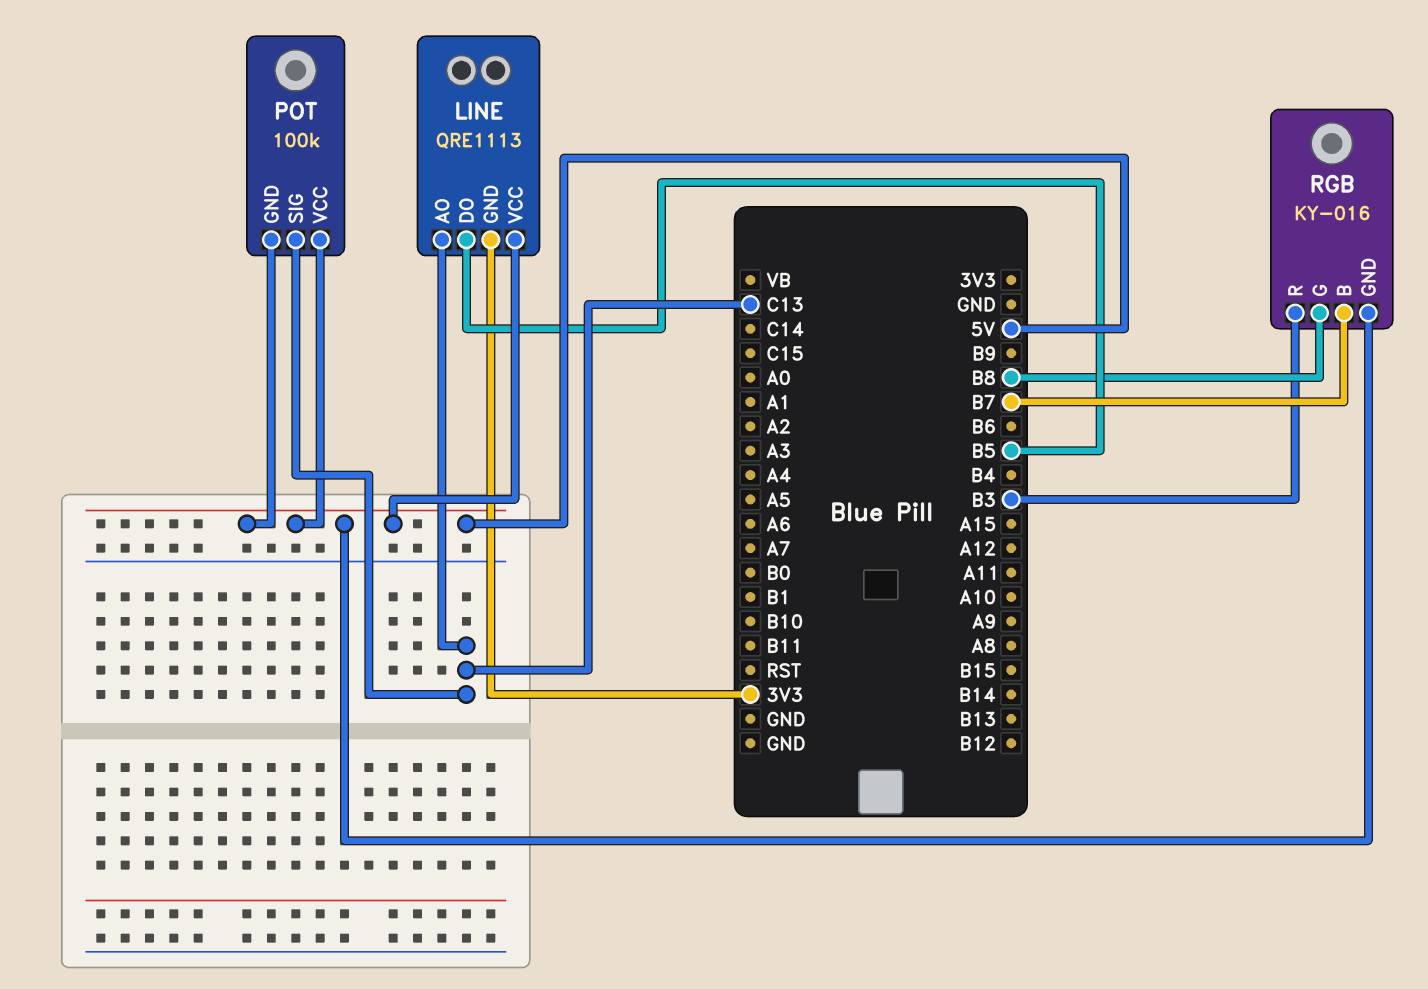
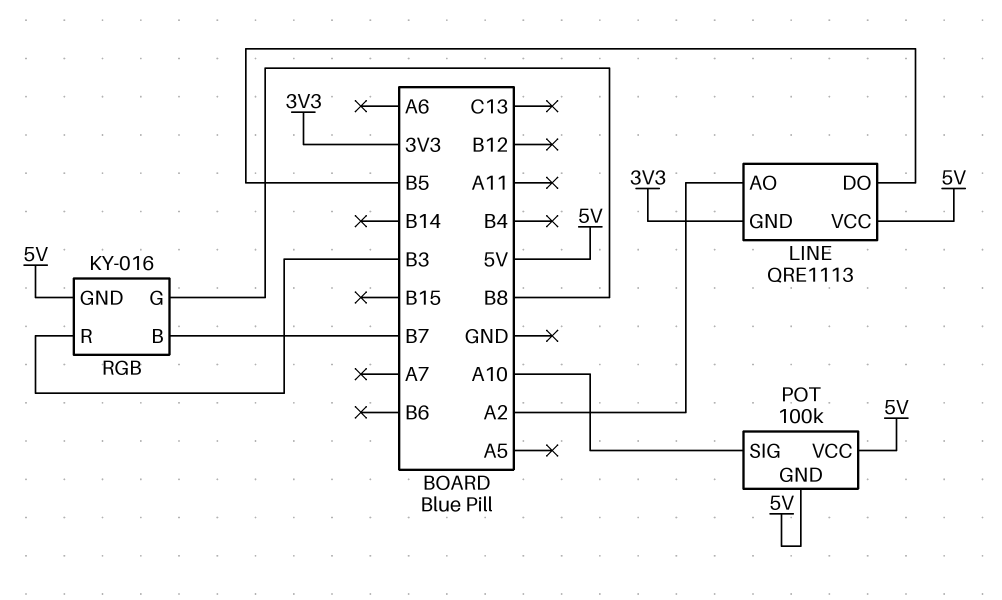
LINE pin AO: C13 -> A2
POT pin SIG: C13 -> A10

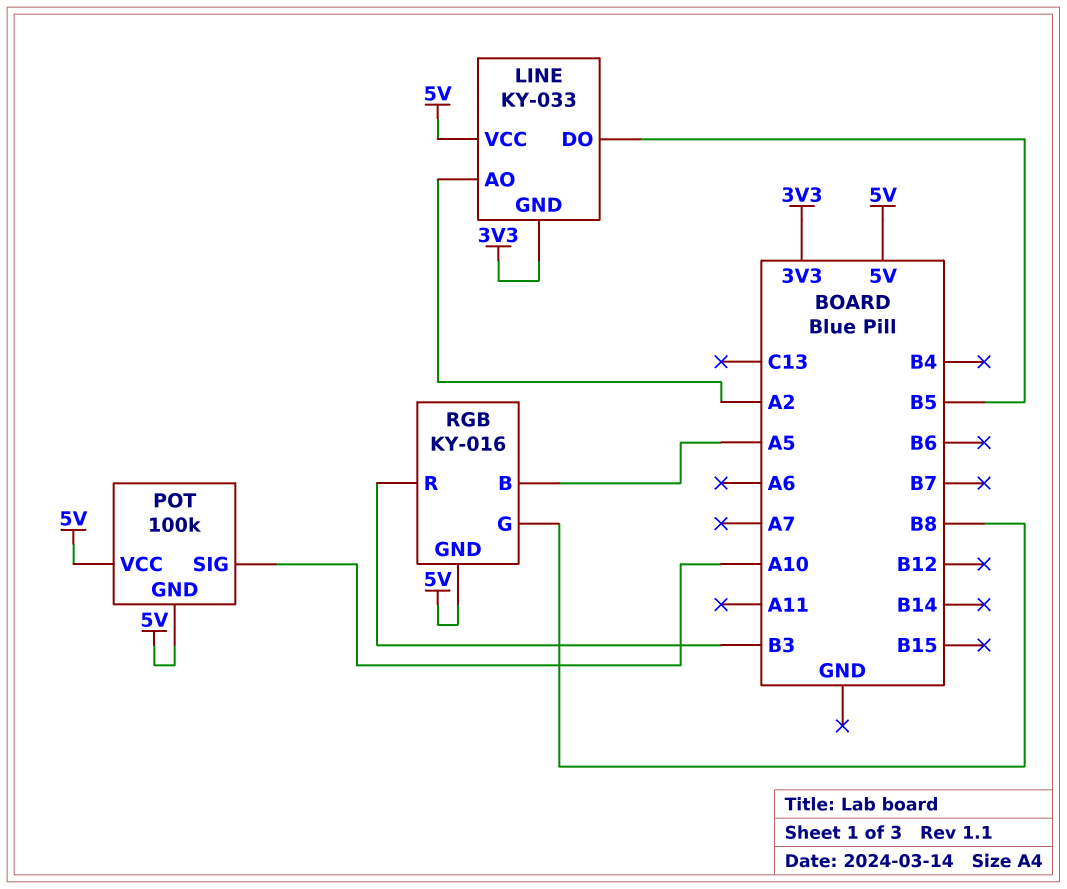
LINE: QRE1113 -> KY-033
RGB pin B: B7 -> A5

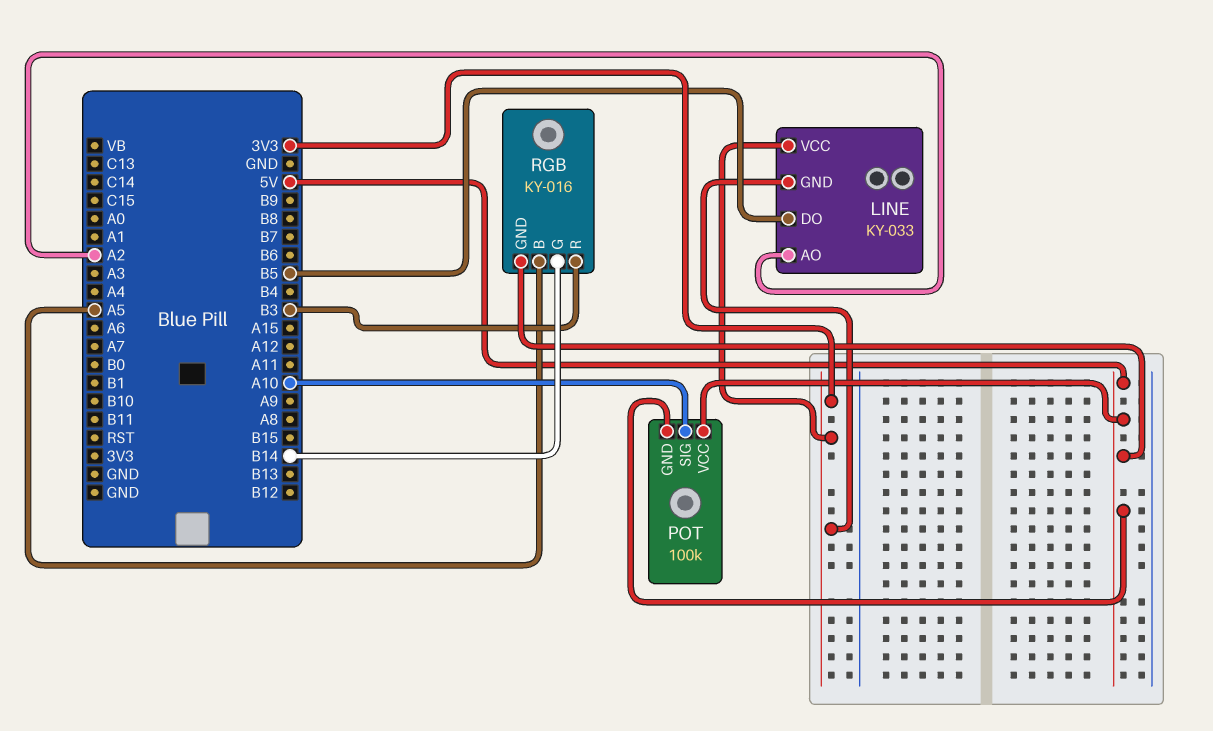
LINE pin VCC: 5V -> 3V3
RGB pin G: B8 -> B14

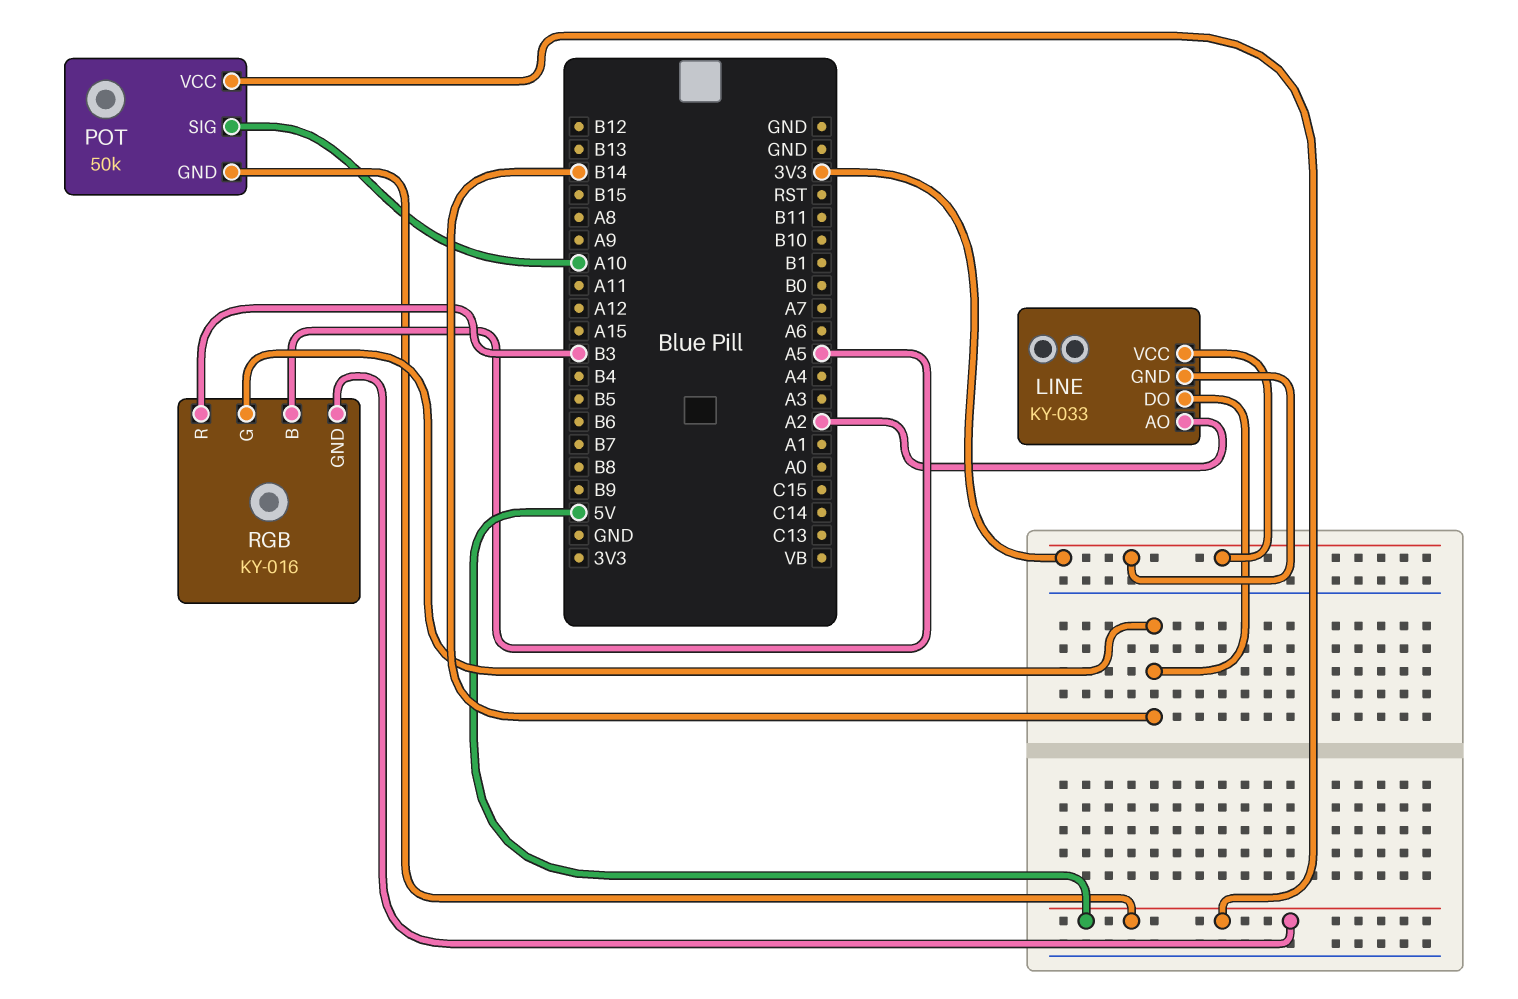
LINE pin DO: B5 -> B14
POT: 100k -> 50k

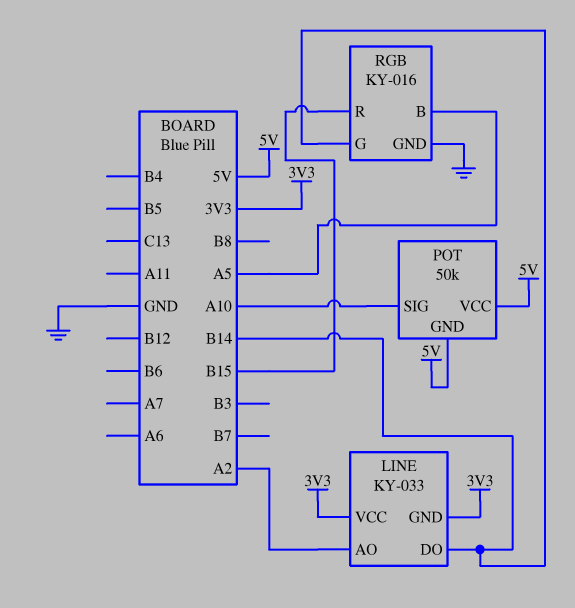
RGB pin GND: 5V -> GND
RGB pin R: B3 -> B15

